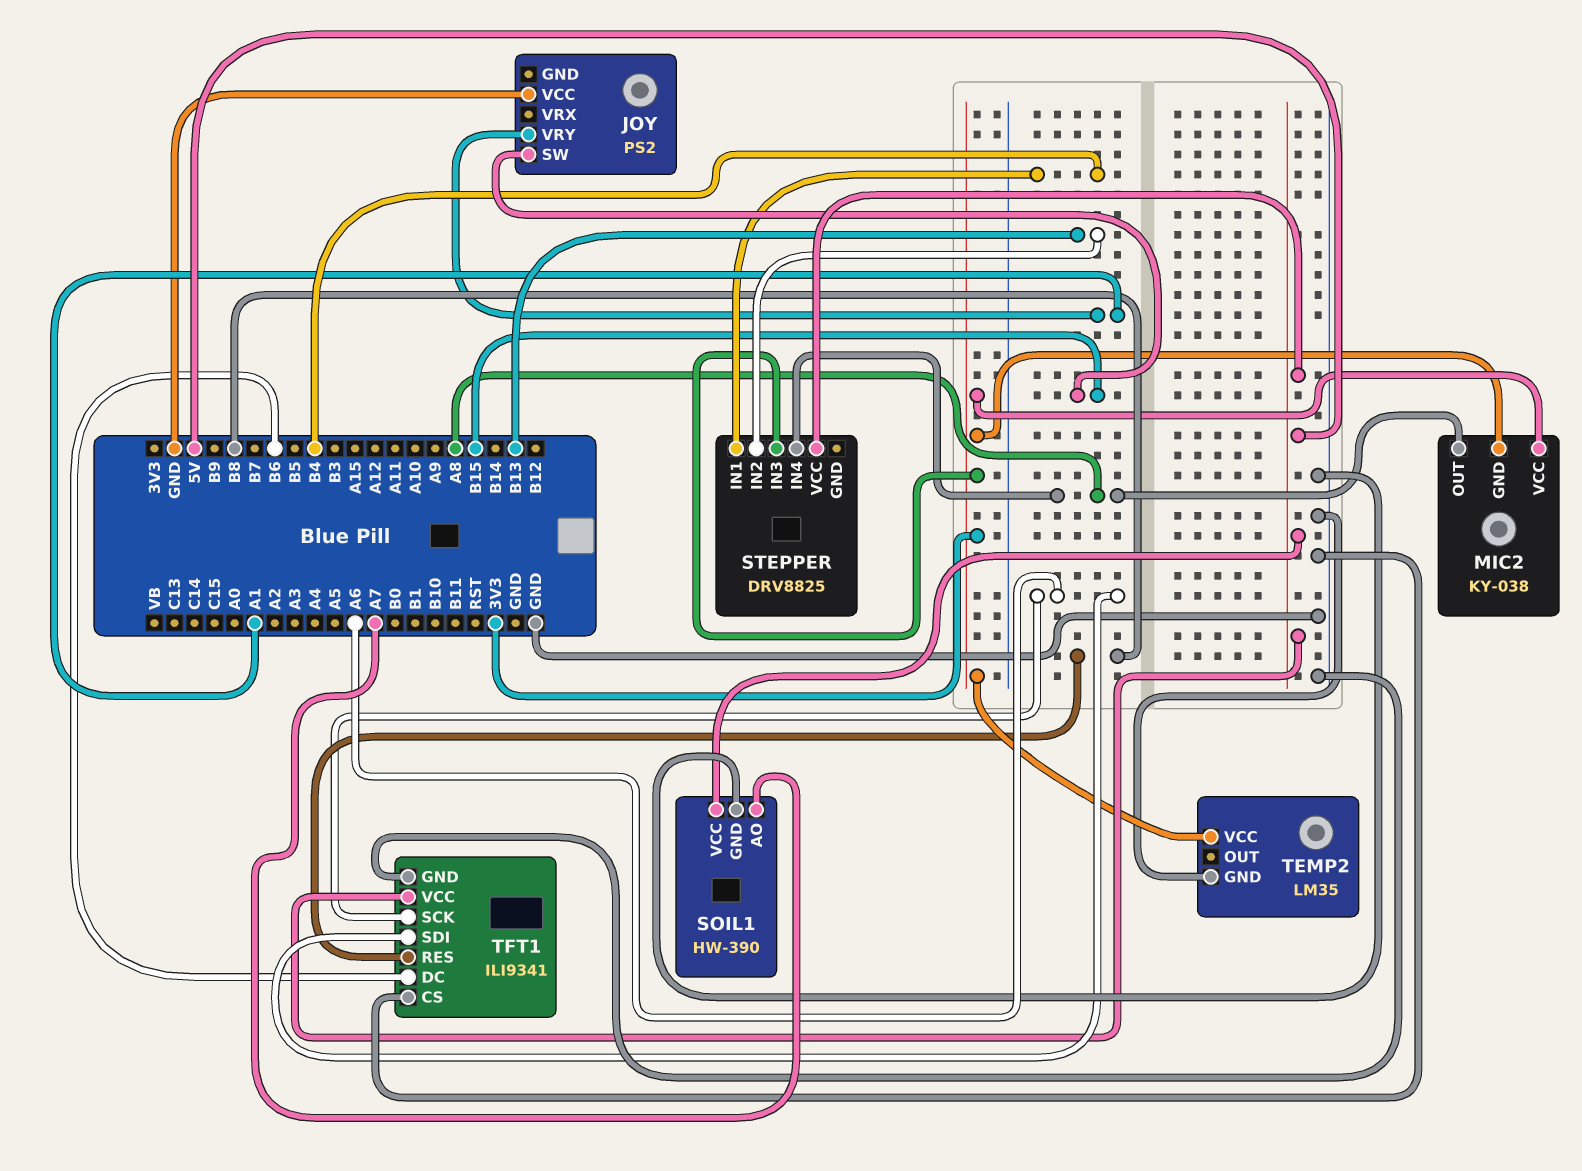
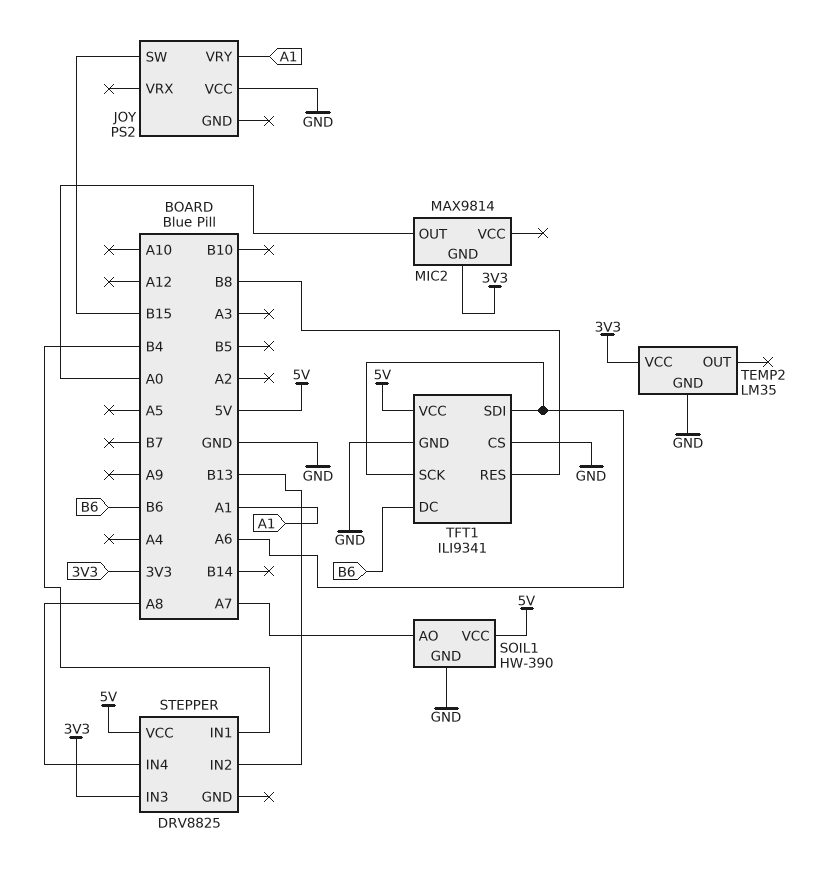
MIC2: KY-038 -> MAX9814
MIC2 pin OUT: A8 -> A0
MIC2 pin VCC: 3V3 -> none

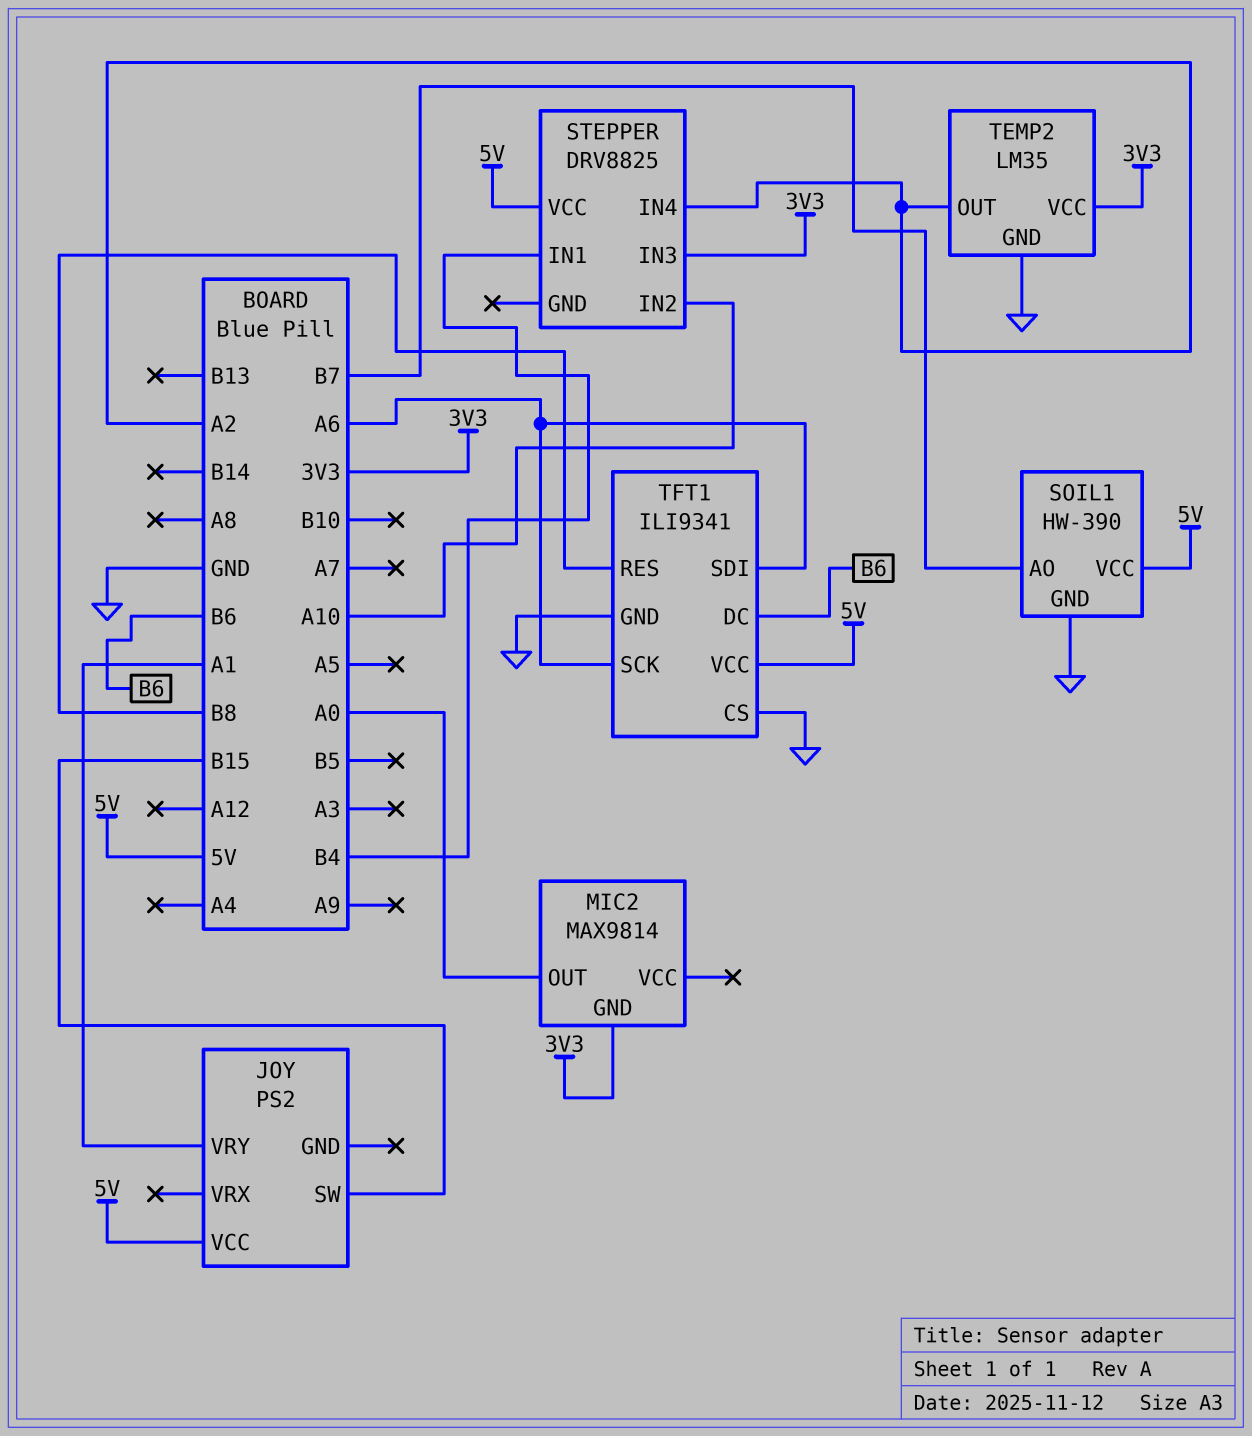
JOY pin VCC: GND -> 5V
SOIL1 pin AO: A7 -> B7
STEPPER pin IN2: B13 -> A10
STEPPER pin IN4: A8 -> A2
TEMP2 pin OUT: none -> A2

